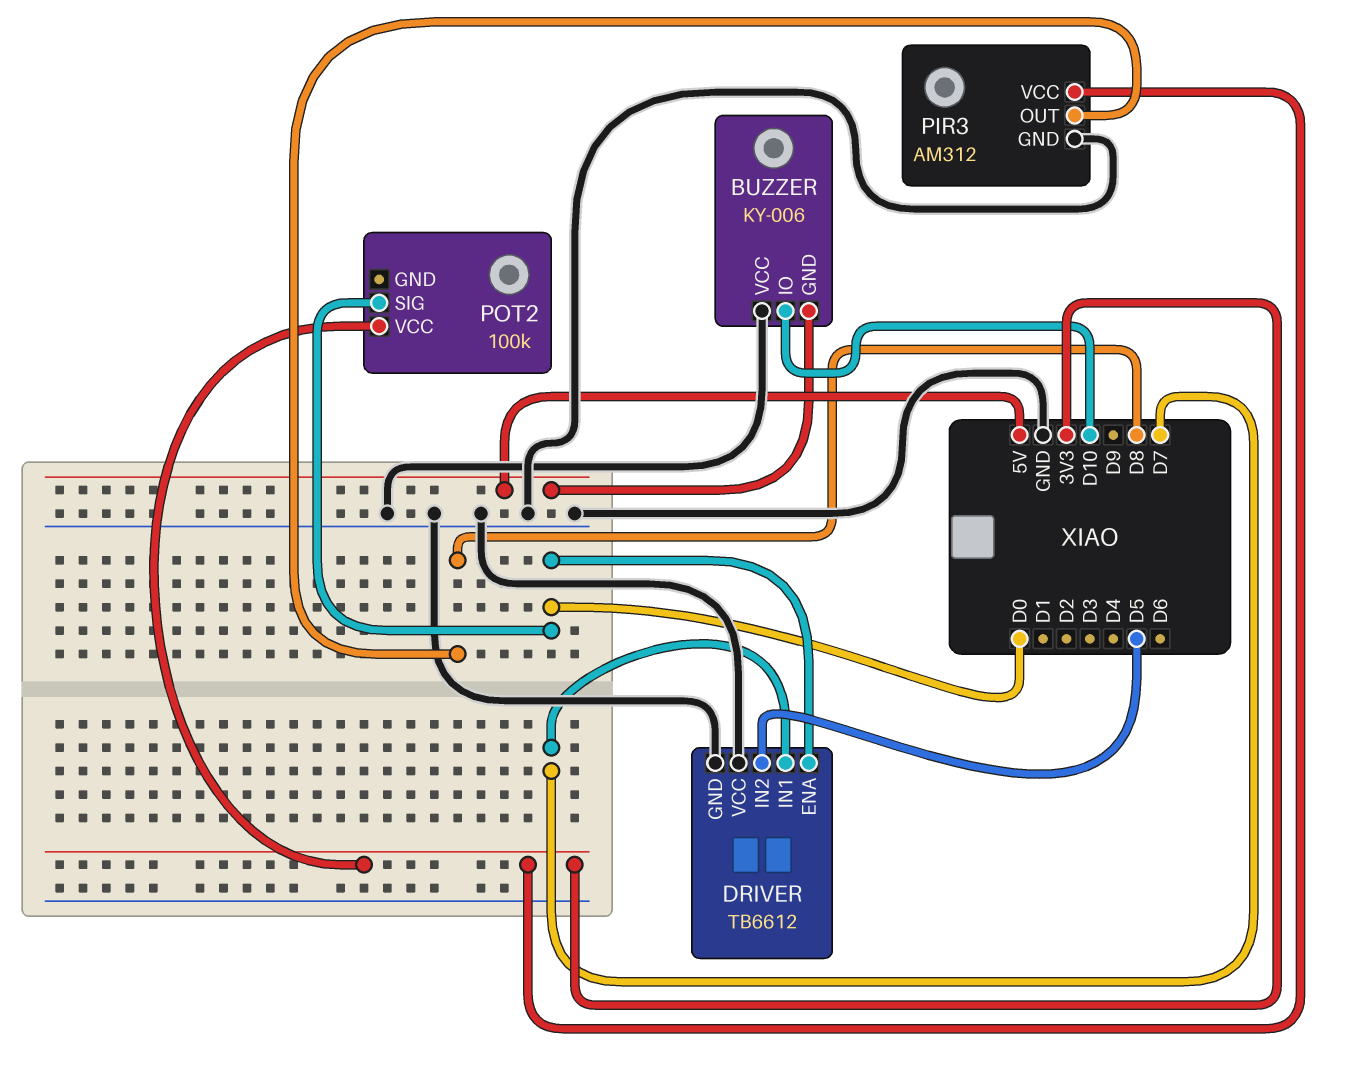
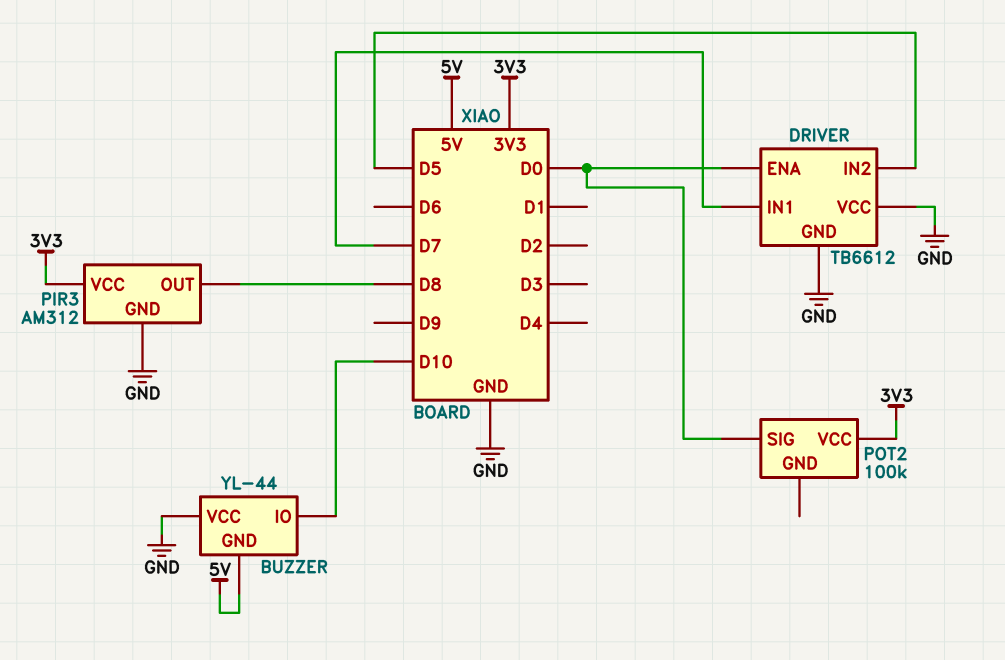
BUZZER: KY-006 -> YL-44

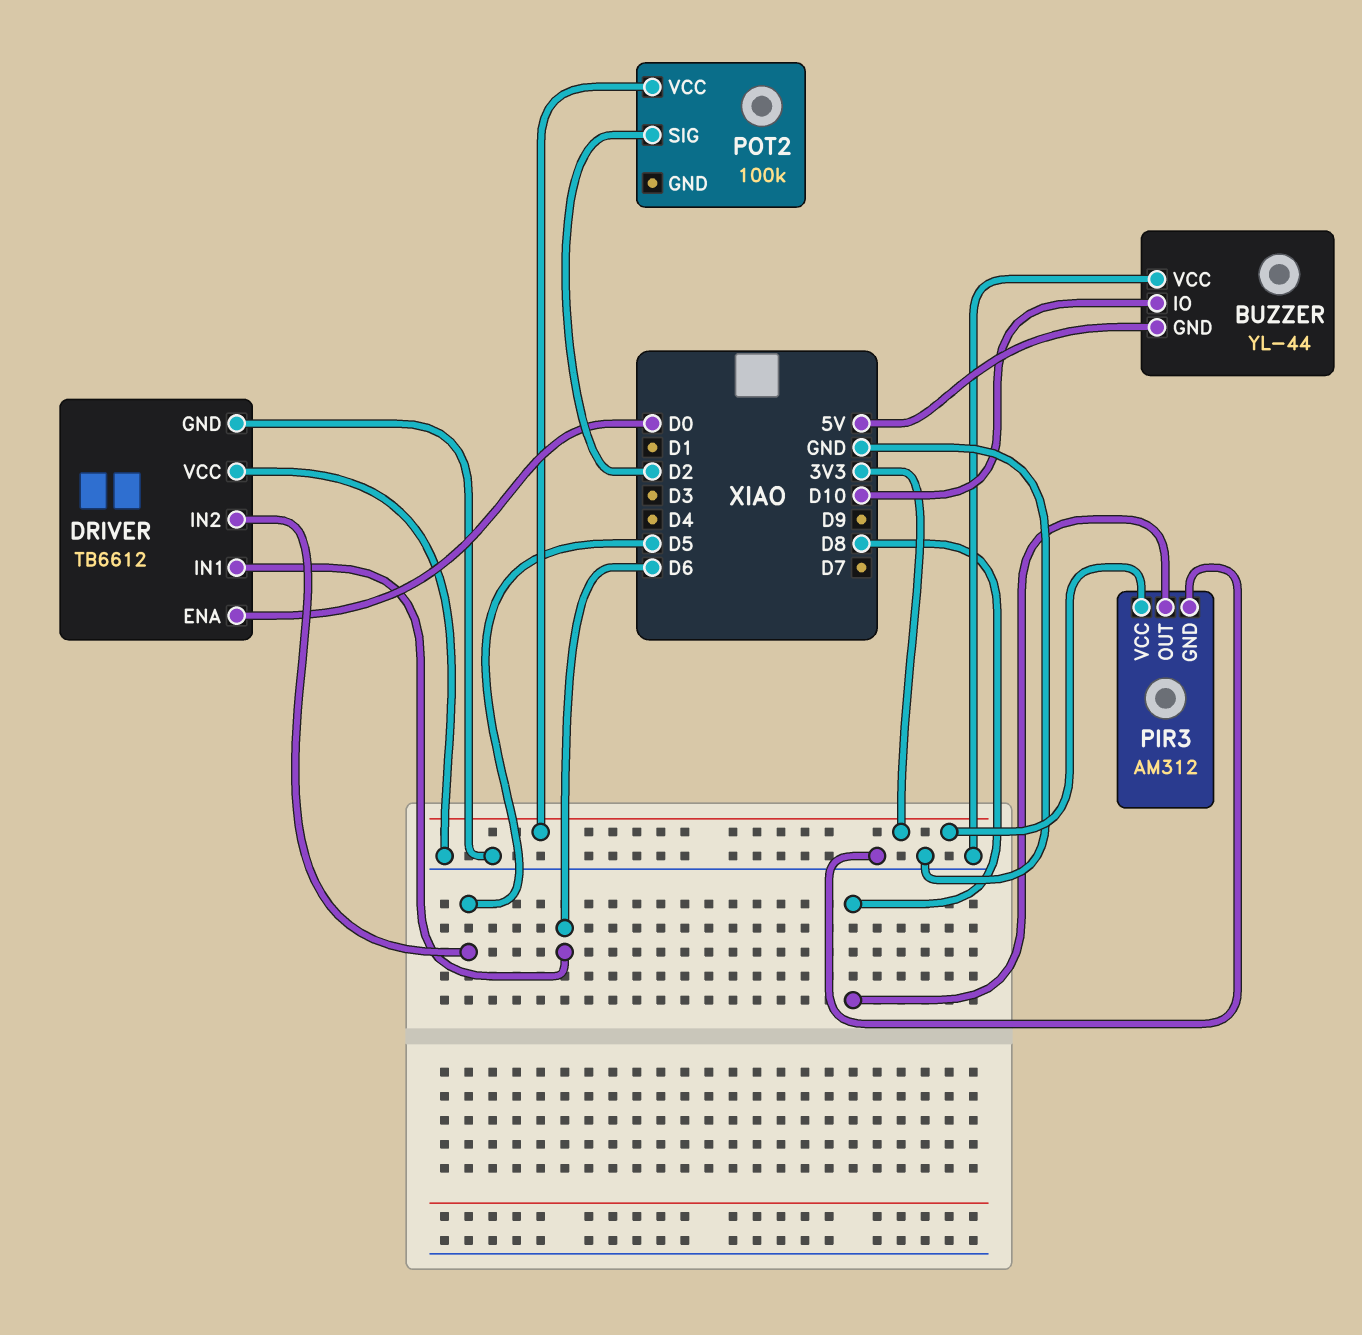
DRIVER pin IN1: D7 -> D6
POT2 pin SIG: D0 -> D2

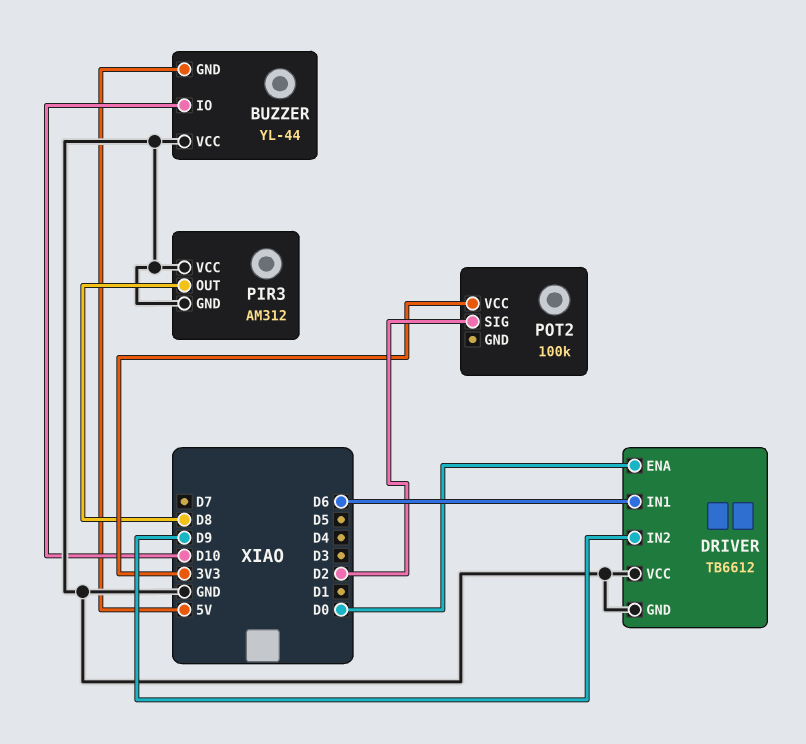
DRIVER pin IN2: D5 -> D9
PIR3 pin VCC: 3V3 -> GND

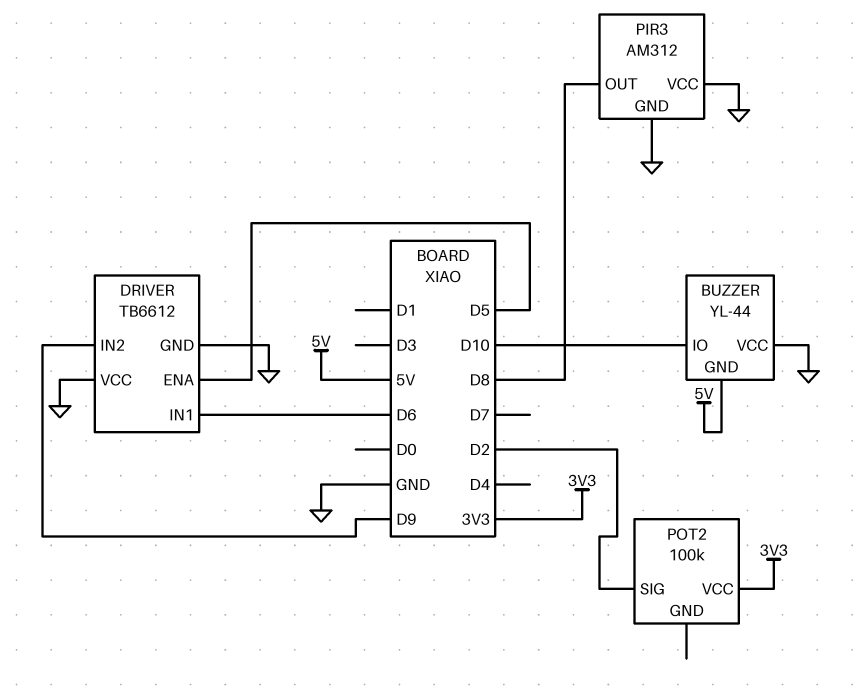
DRIVER pin ENA: D0 -> D5

